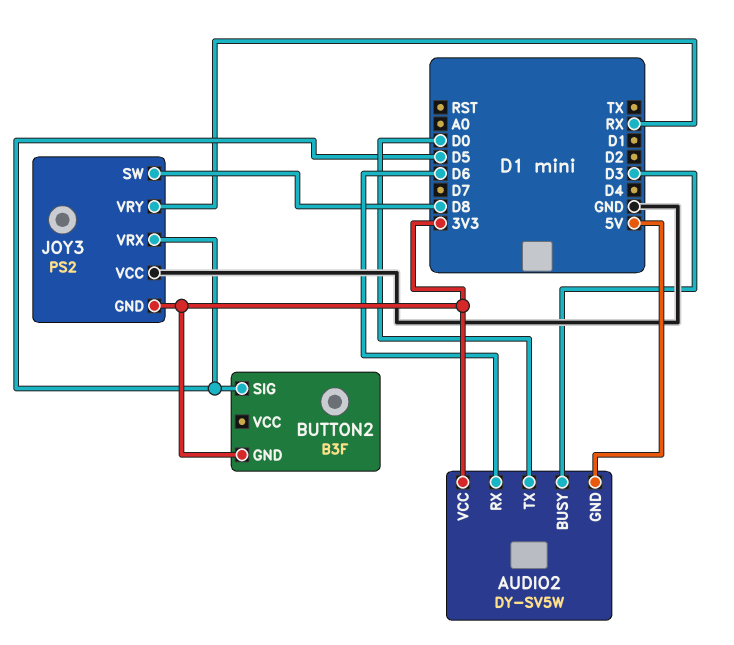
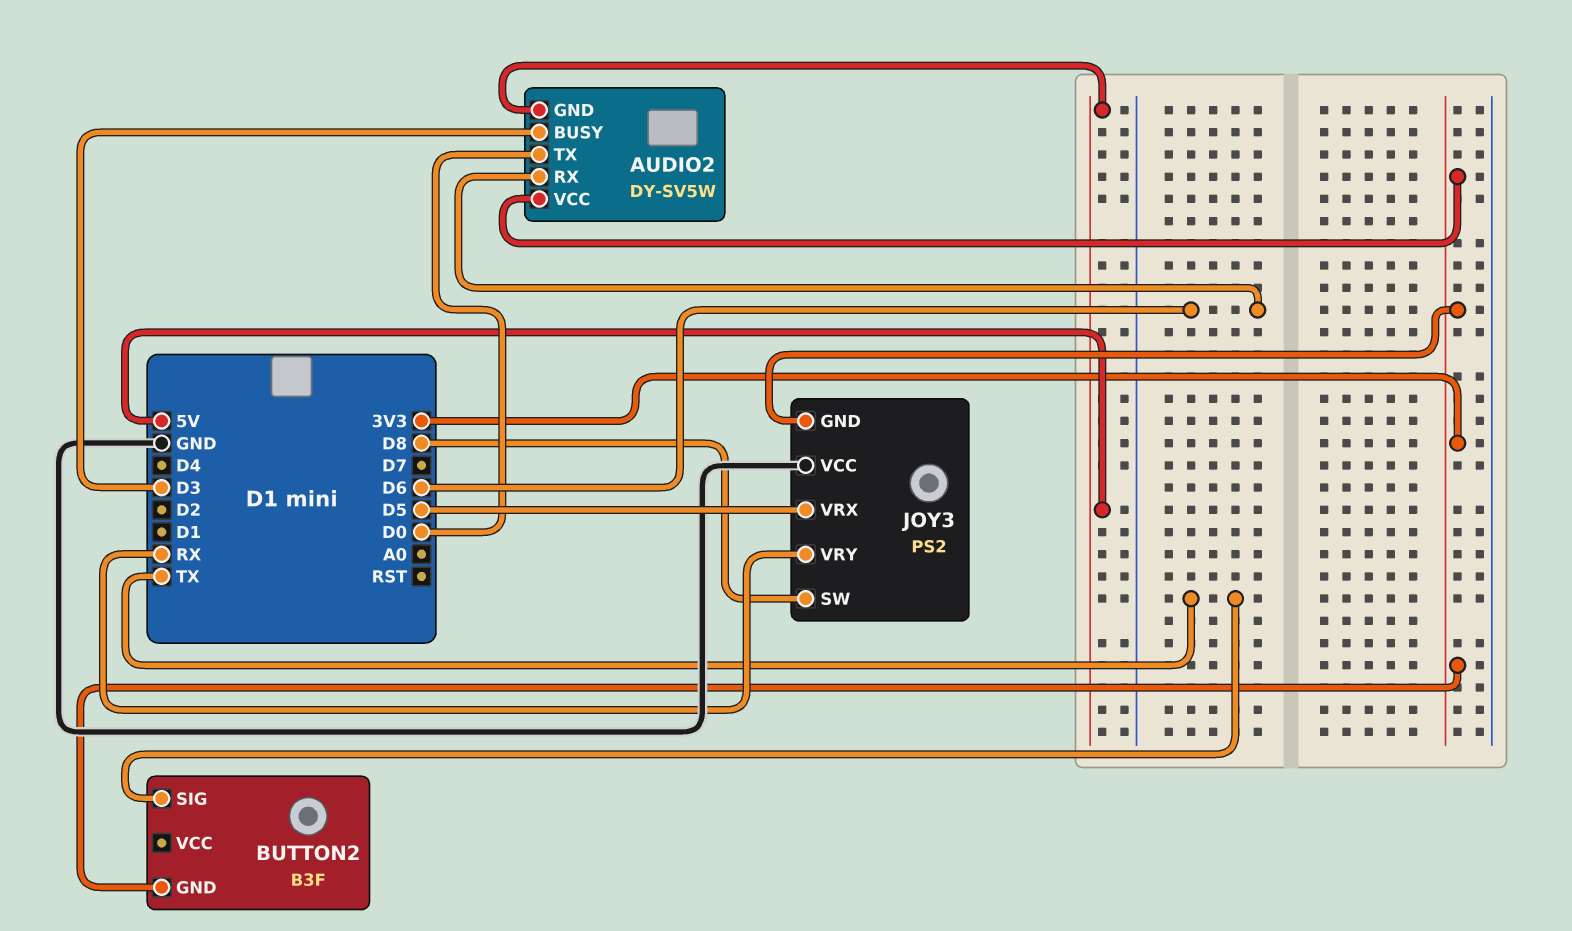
BUTTON2 pin SIG: D5 -> TX

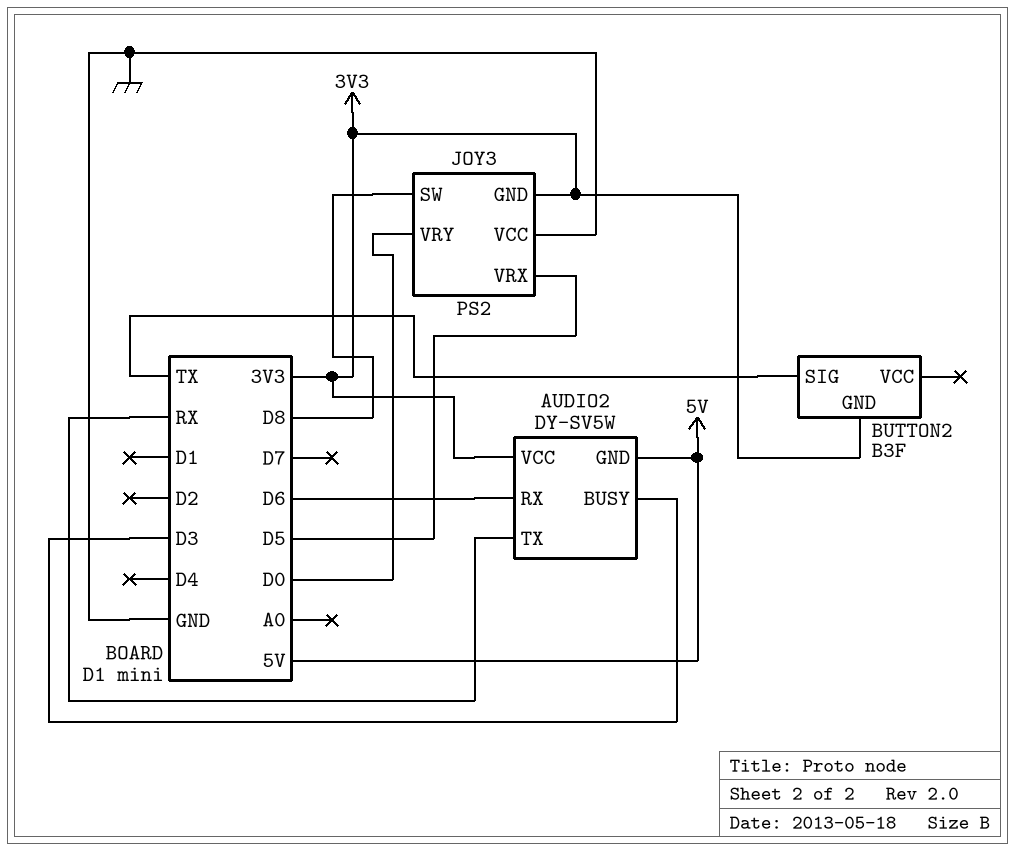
AUDIO2 pin TX: D0 -> RX
JOY3 pin VRY: RX -> D0

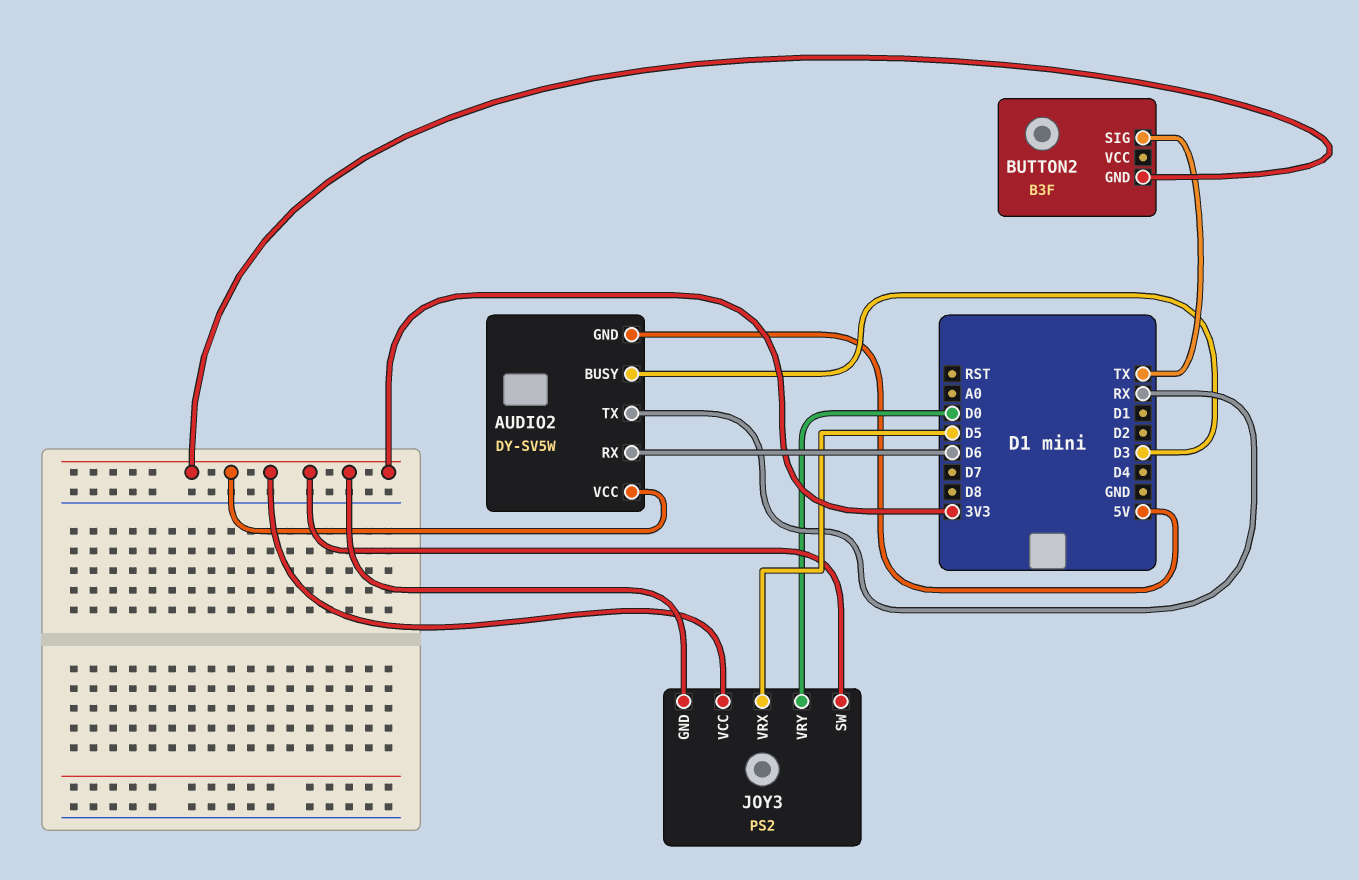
JOY3 pin SW: D8 -> 3V3
JOY3 pin VCC: GND -> 3V3

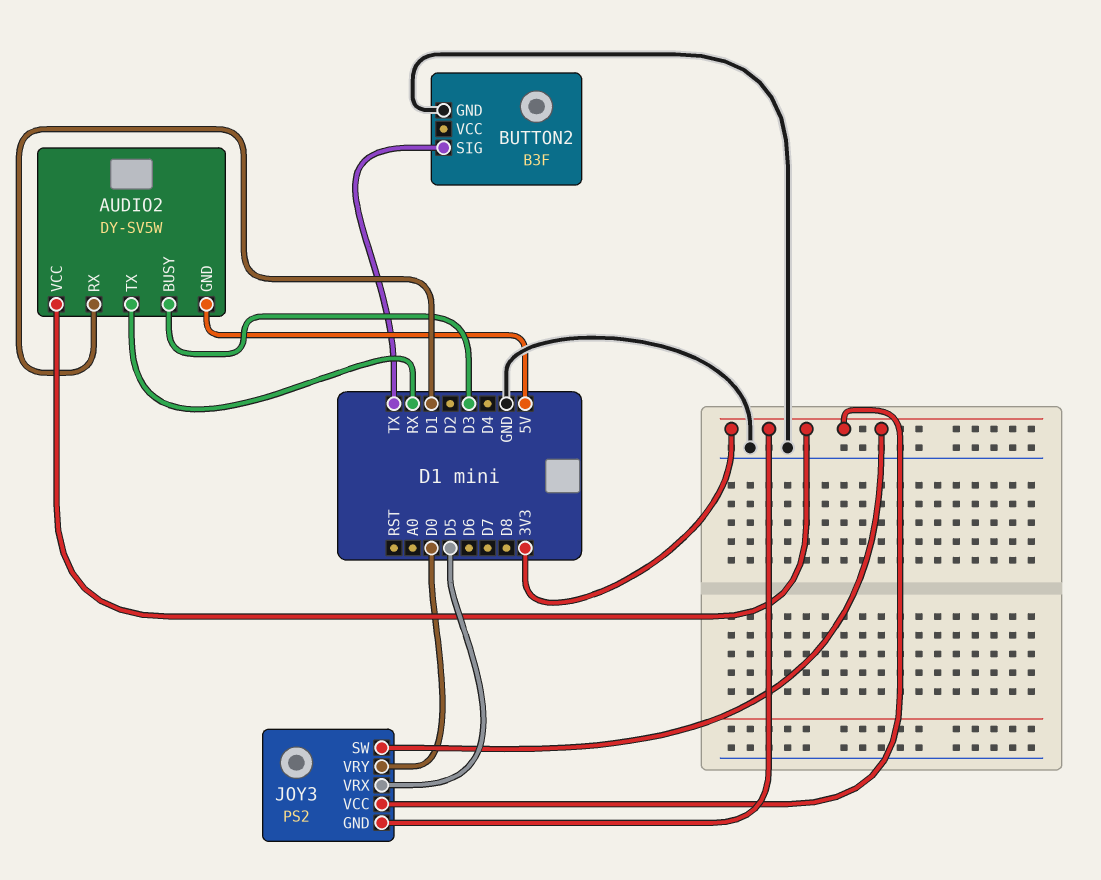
AUDIO2 pin RX: D6 -> D1
BUTTON2 pin GND: 3V3 -> GND

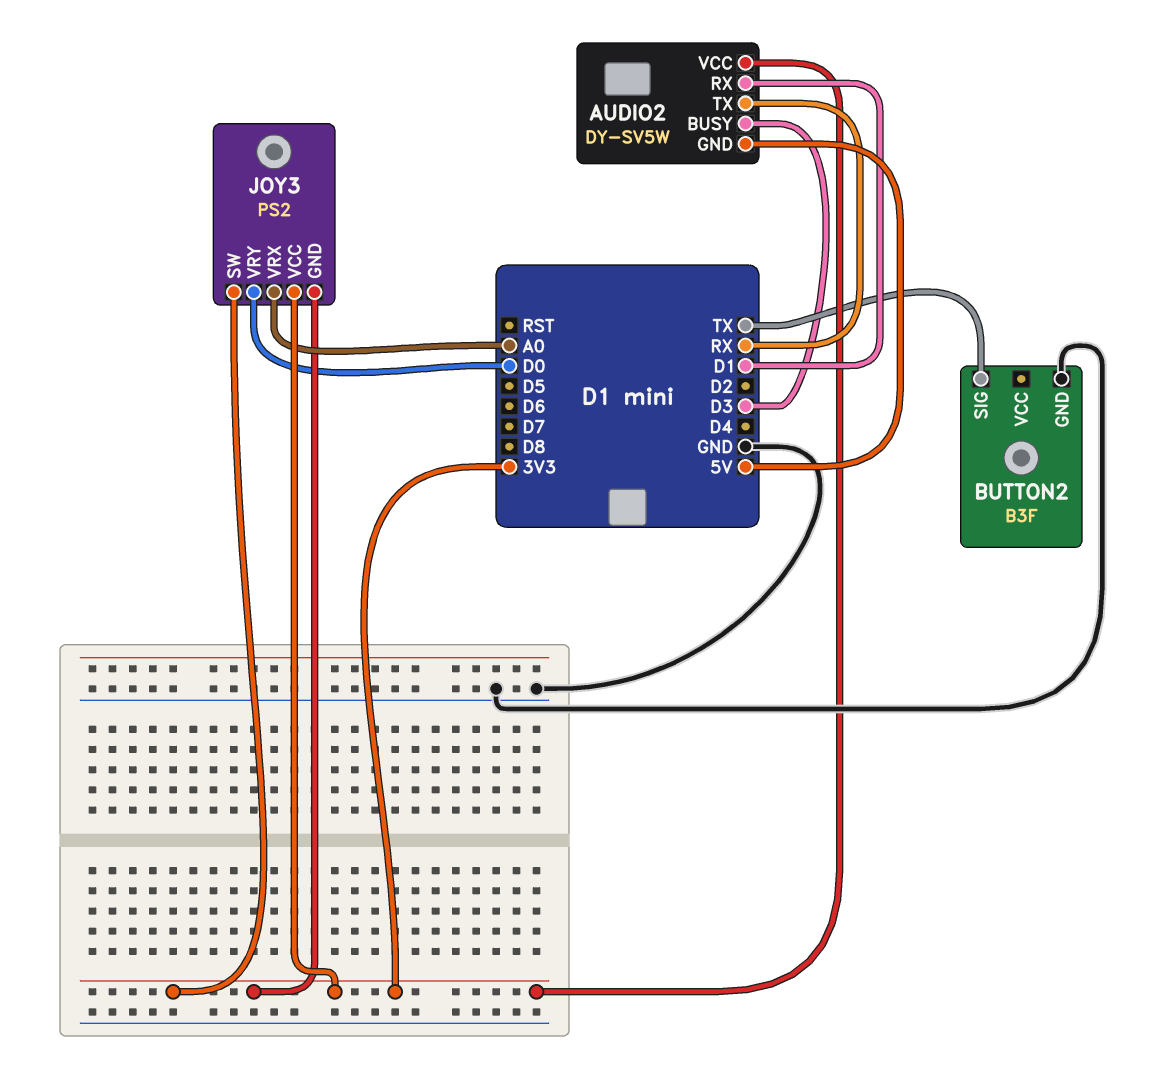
JOY3 pin VRX: D5 -> A0

